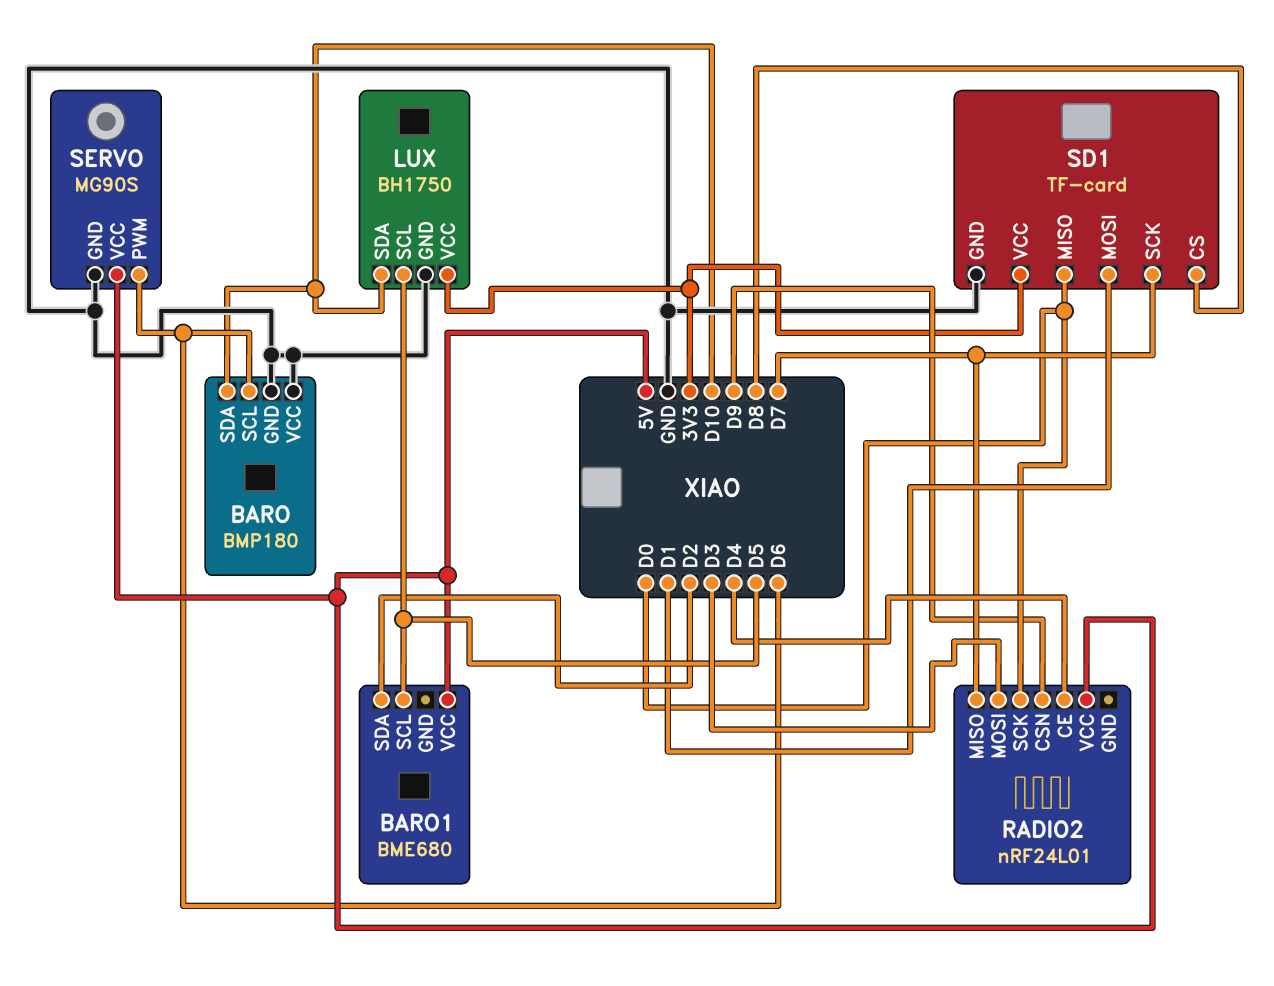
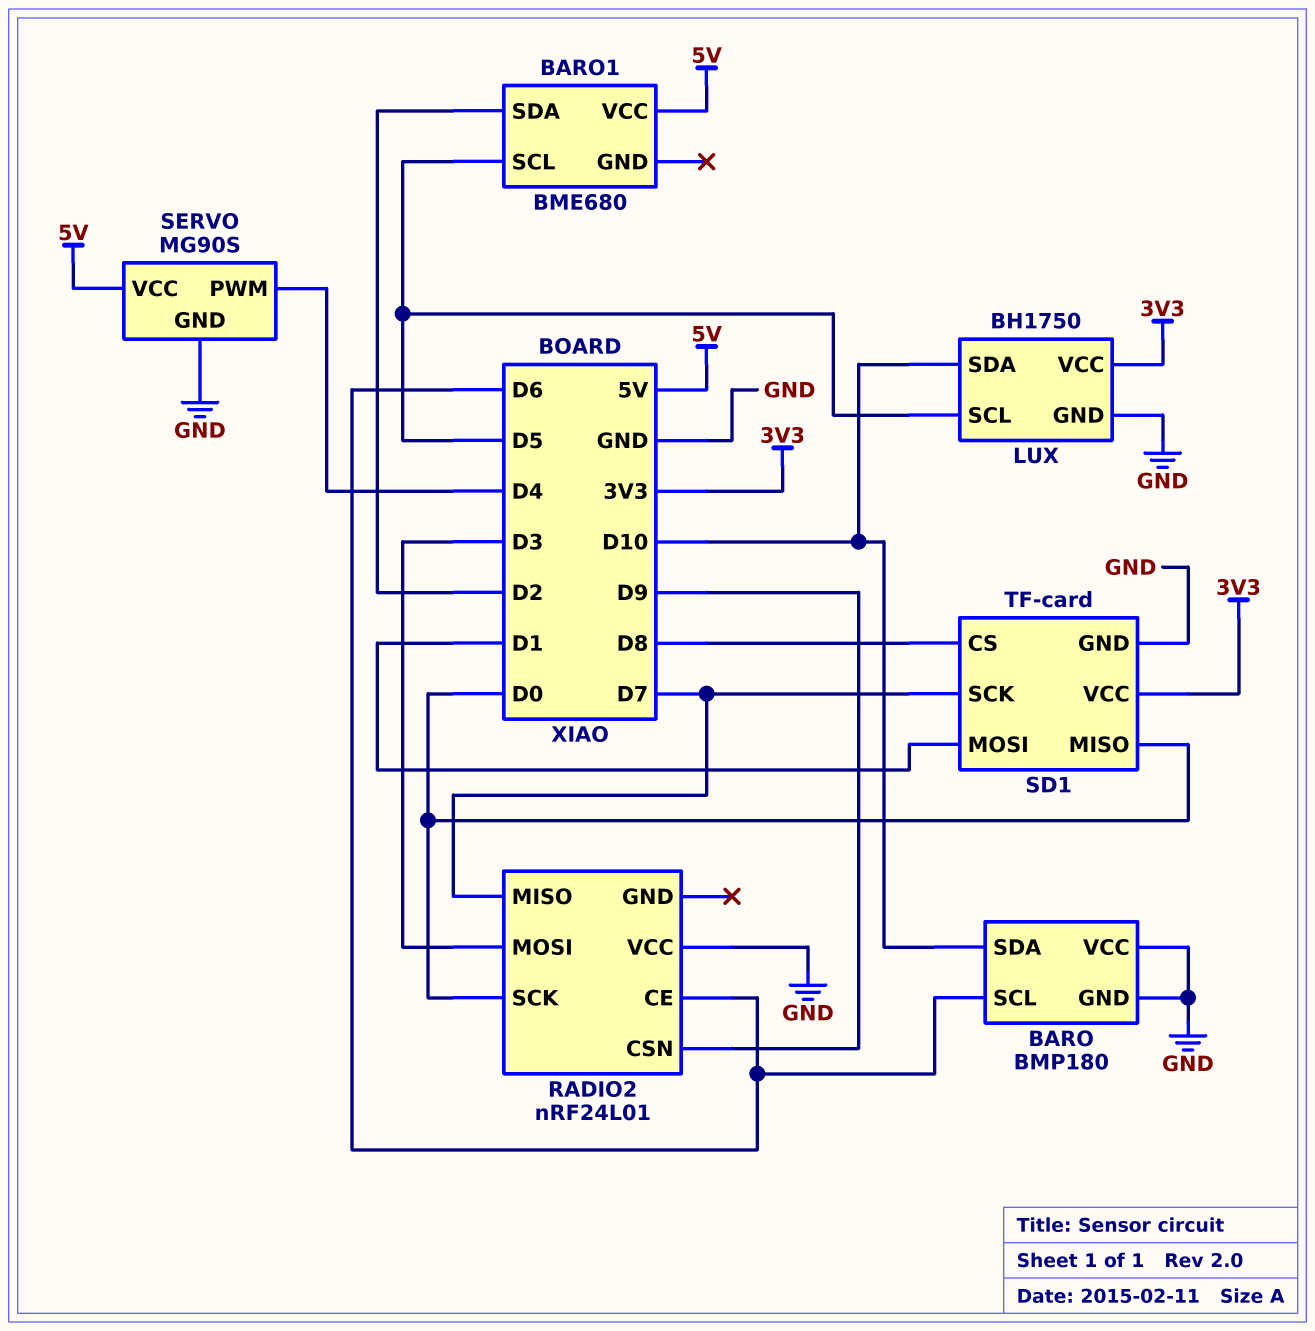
RADIO2 pin CE: D4 -> D6
RADIO2 pin VCC: 5V -> GND
SERVO pin PWM: D6 -> D4

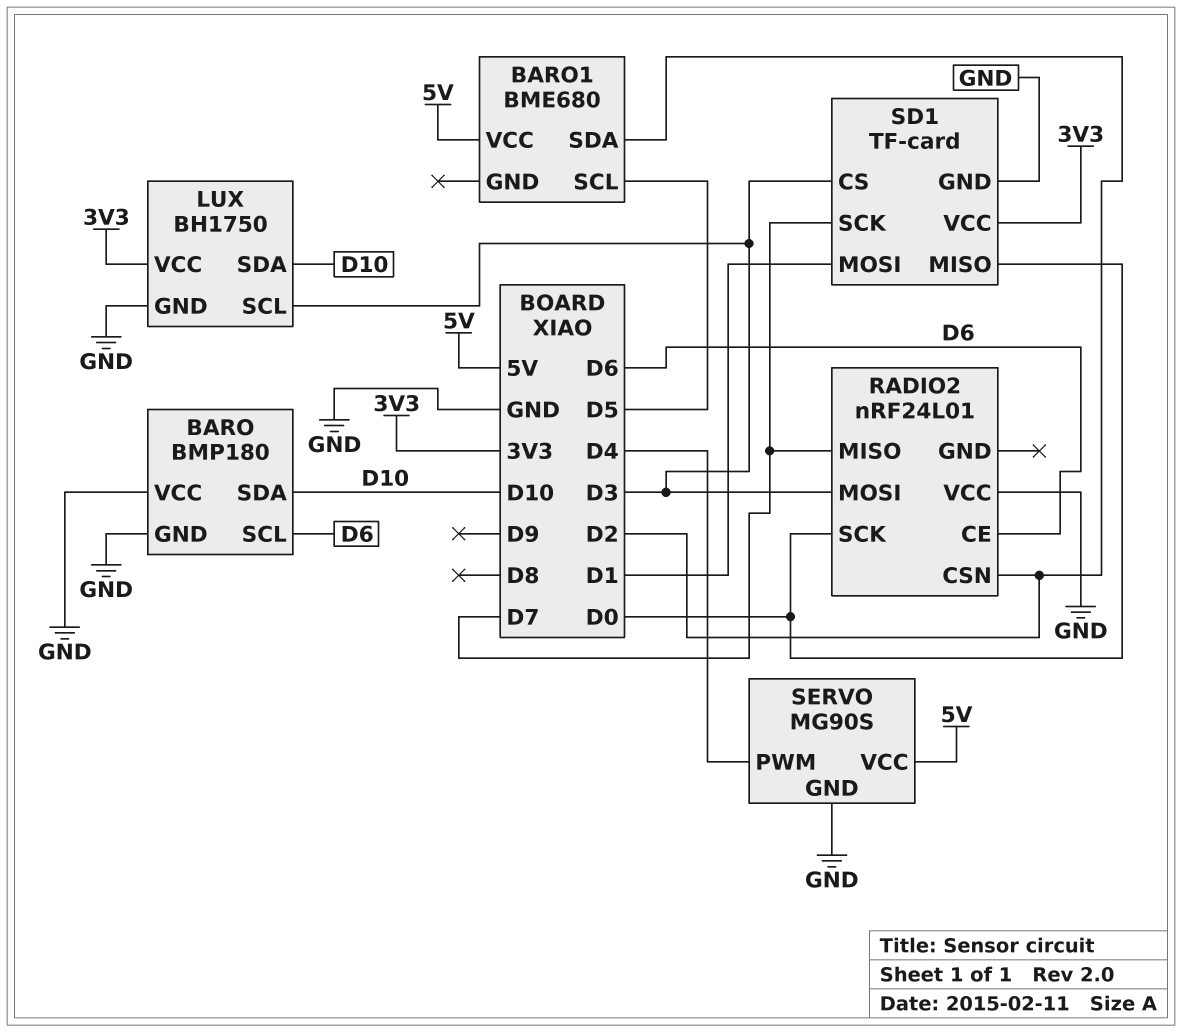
LUX pin SCL: D5 -> D3
RADIO2 pin CSN: D9 -> D2
SD1 pin CS: D8 -> D3

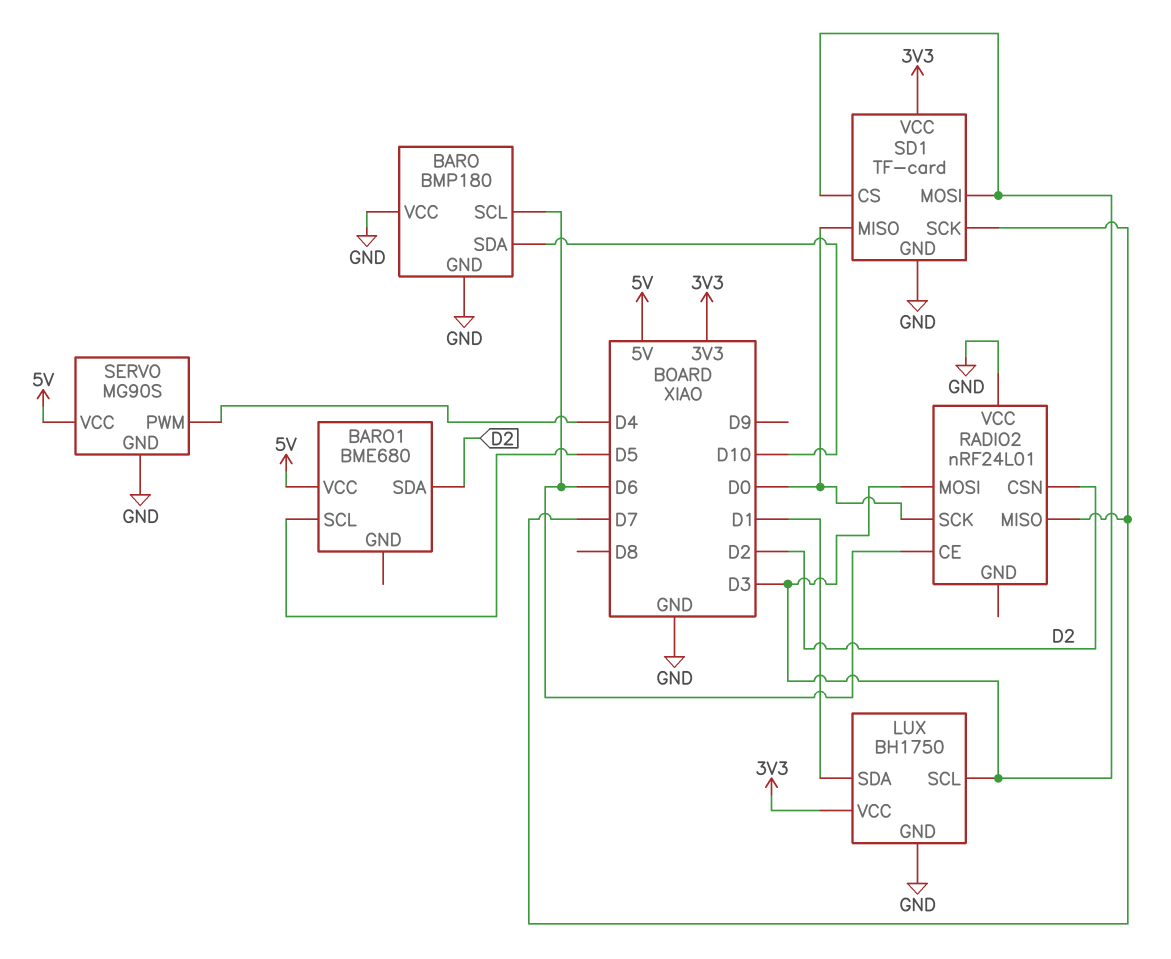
LUX pin SDA: D10 -> D1
SD1 pin MOSI: D1 -> D3

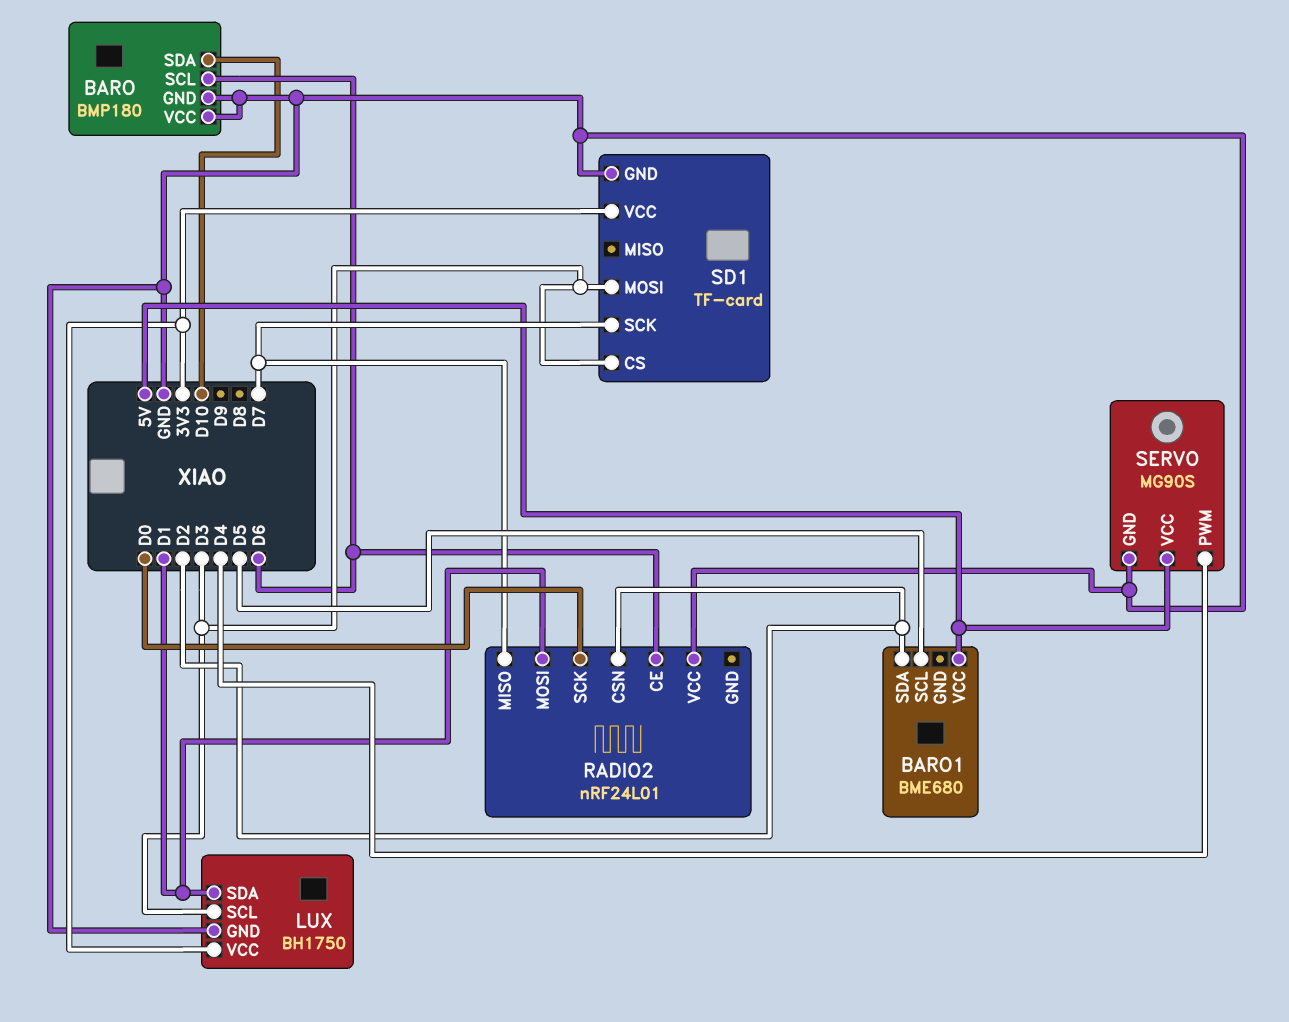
RADIO2 pin MOSI: D3 -> D1
SD1 pin MISO: D0 -> none

